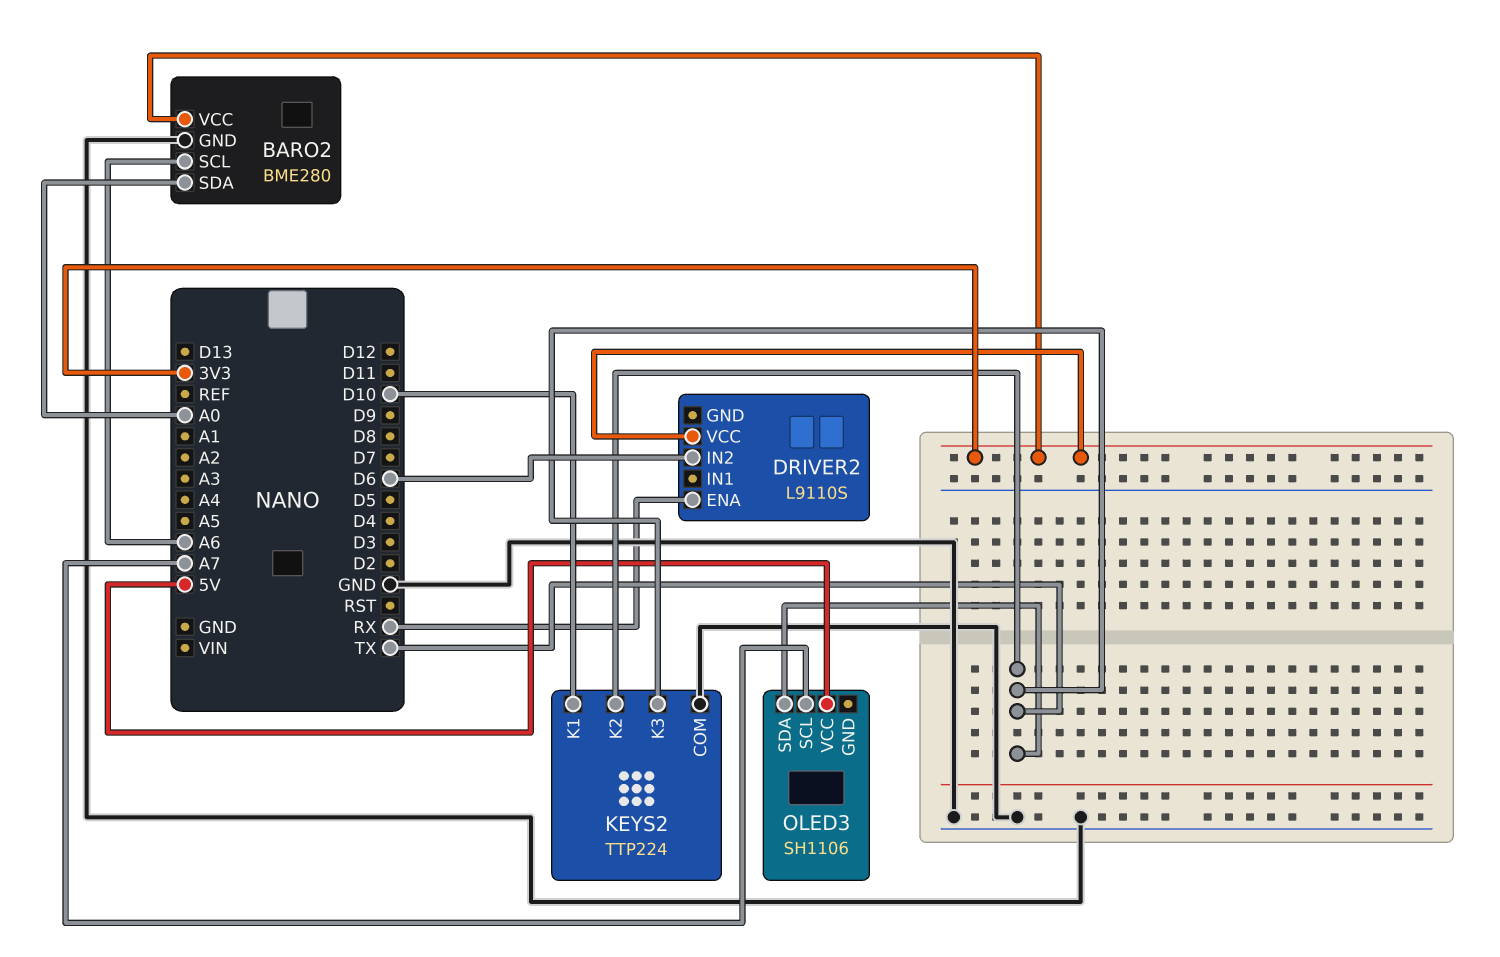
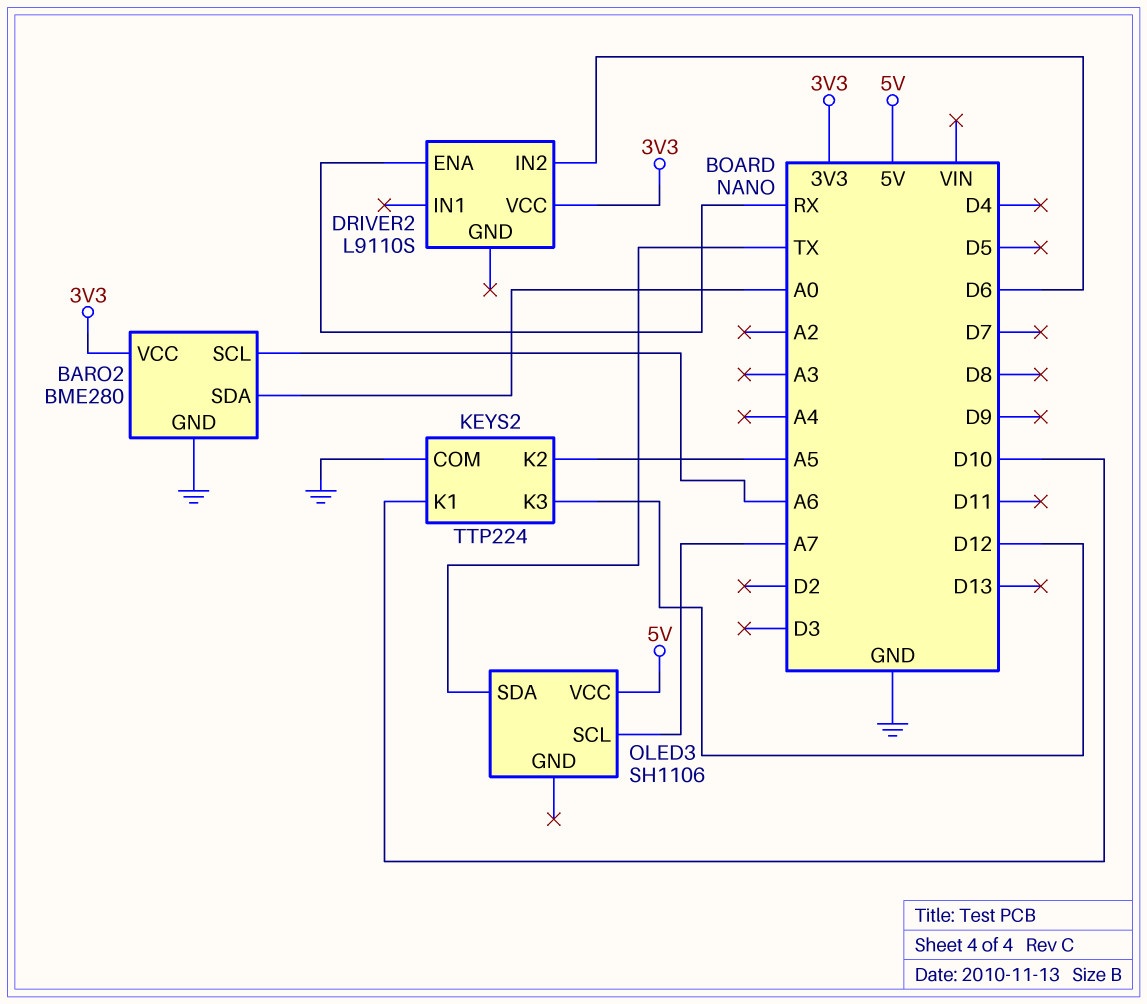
KEYS2 pin K2: TX -> A5
KEYS2 pin K3: TX -> D12

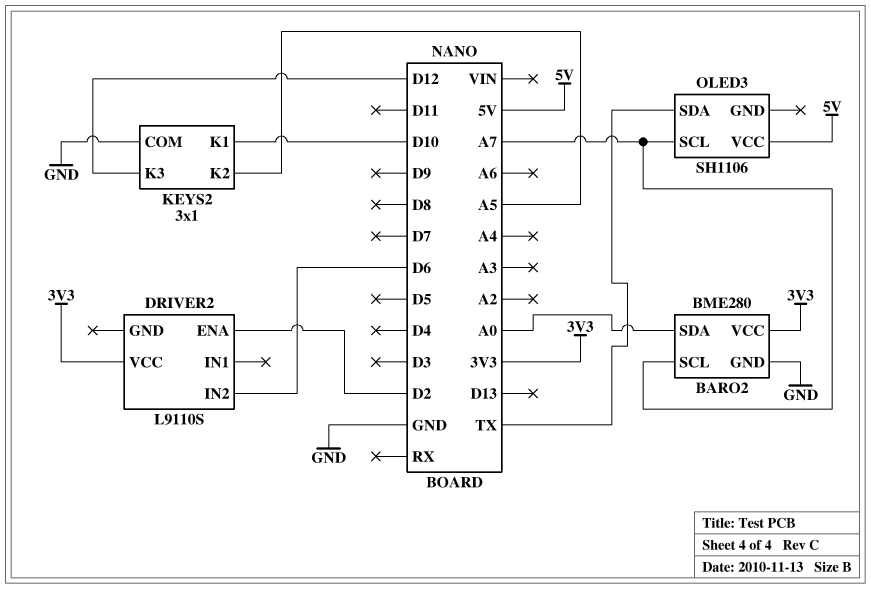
BARO2 pin SCL: A6 -> A7
DRIVER2 pin ENA: RX -> D2
KEYS2: TTP224 -> 3x1

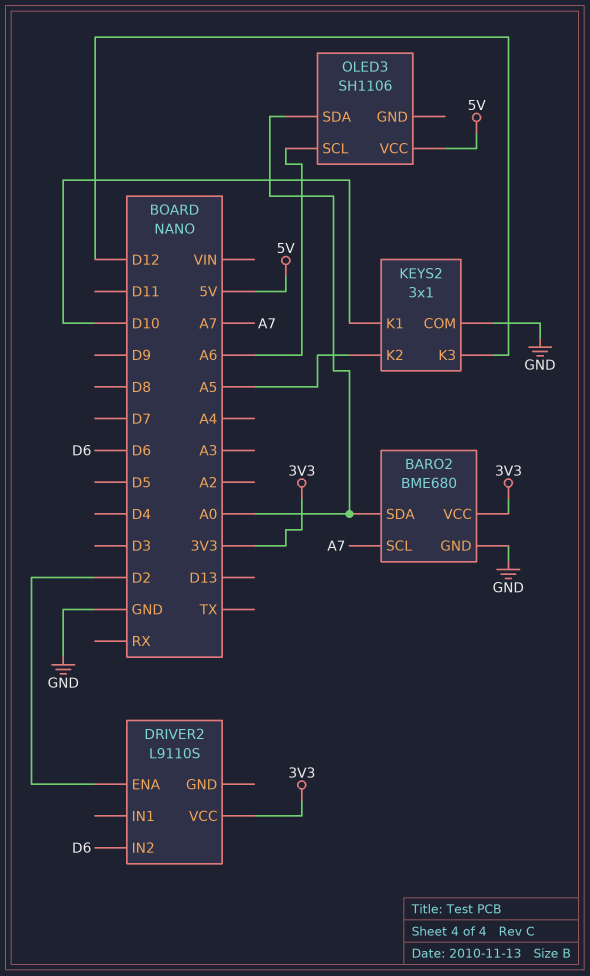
BARO2: BME280 -> BME680
OLED3 pin SCL: A7 -> A6
OLED3 pin SDA: TX -> A0

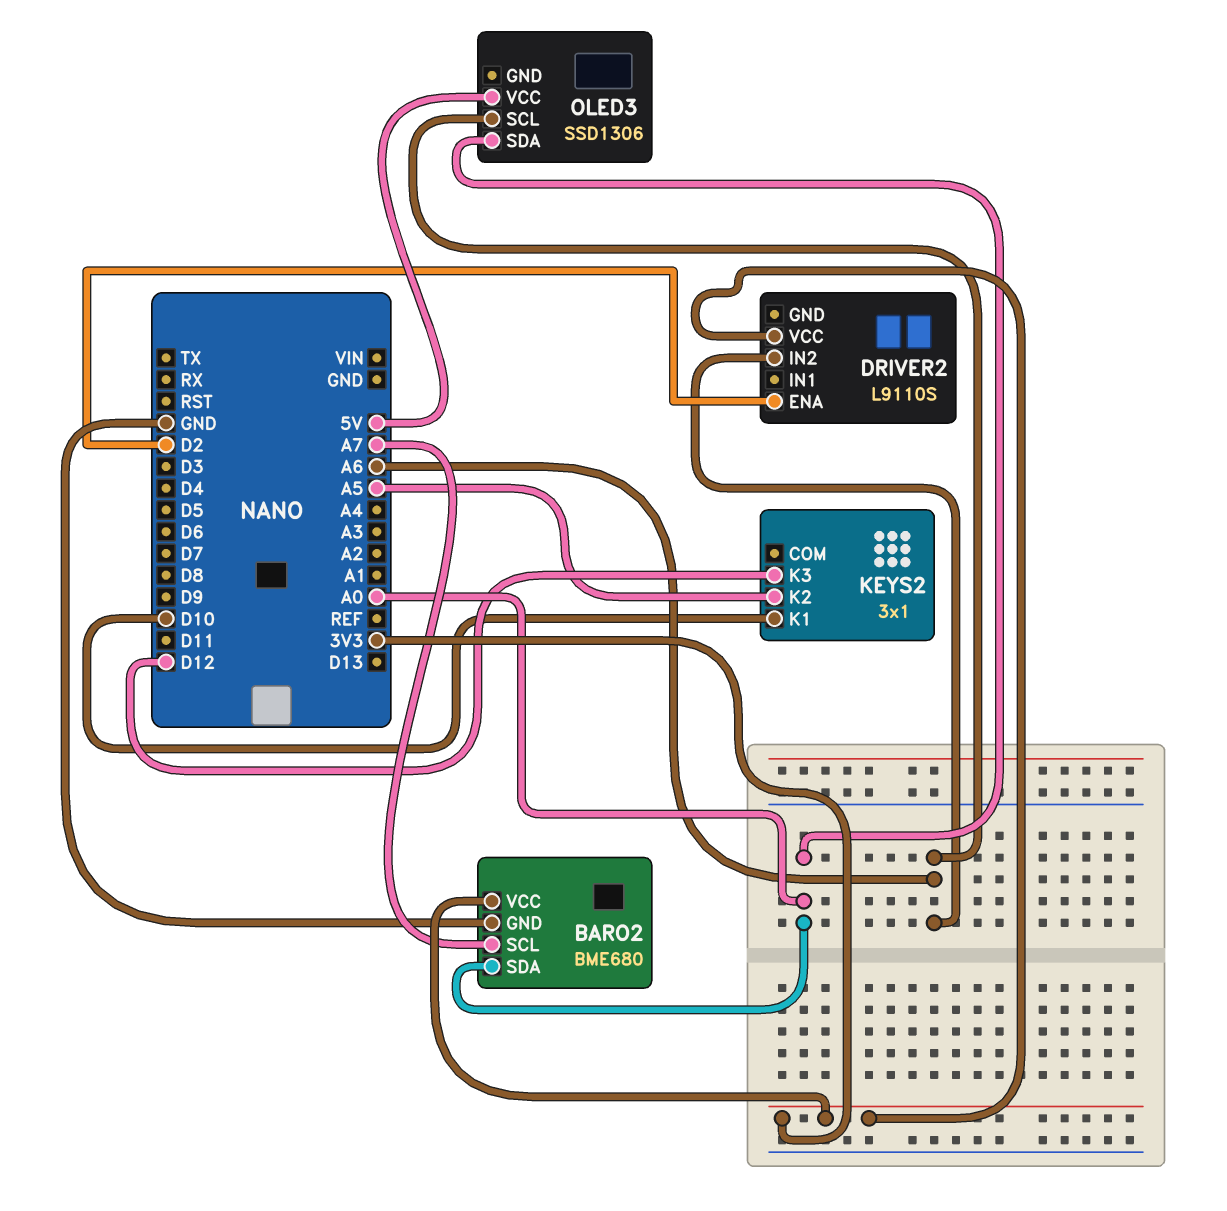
DRIVER2 pin IN2: D6 -> A6
KEYS2 pin COM: GND -> none
OLED3: SH1106 -> SSD1306

